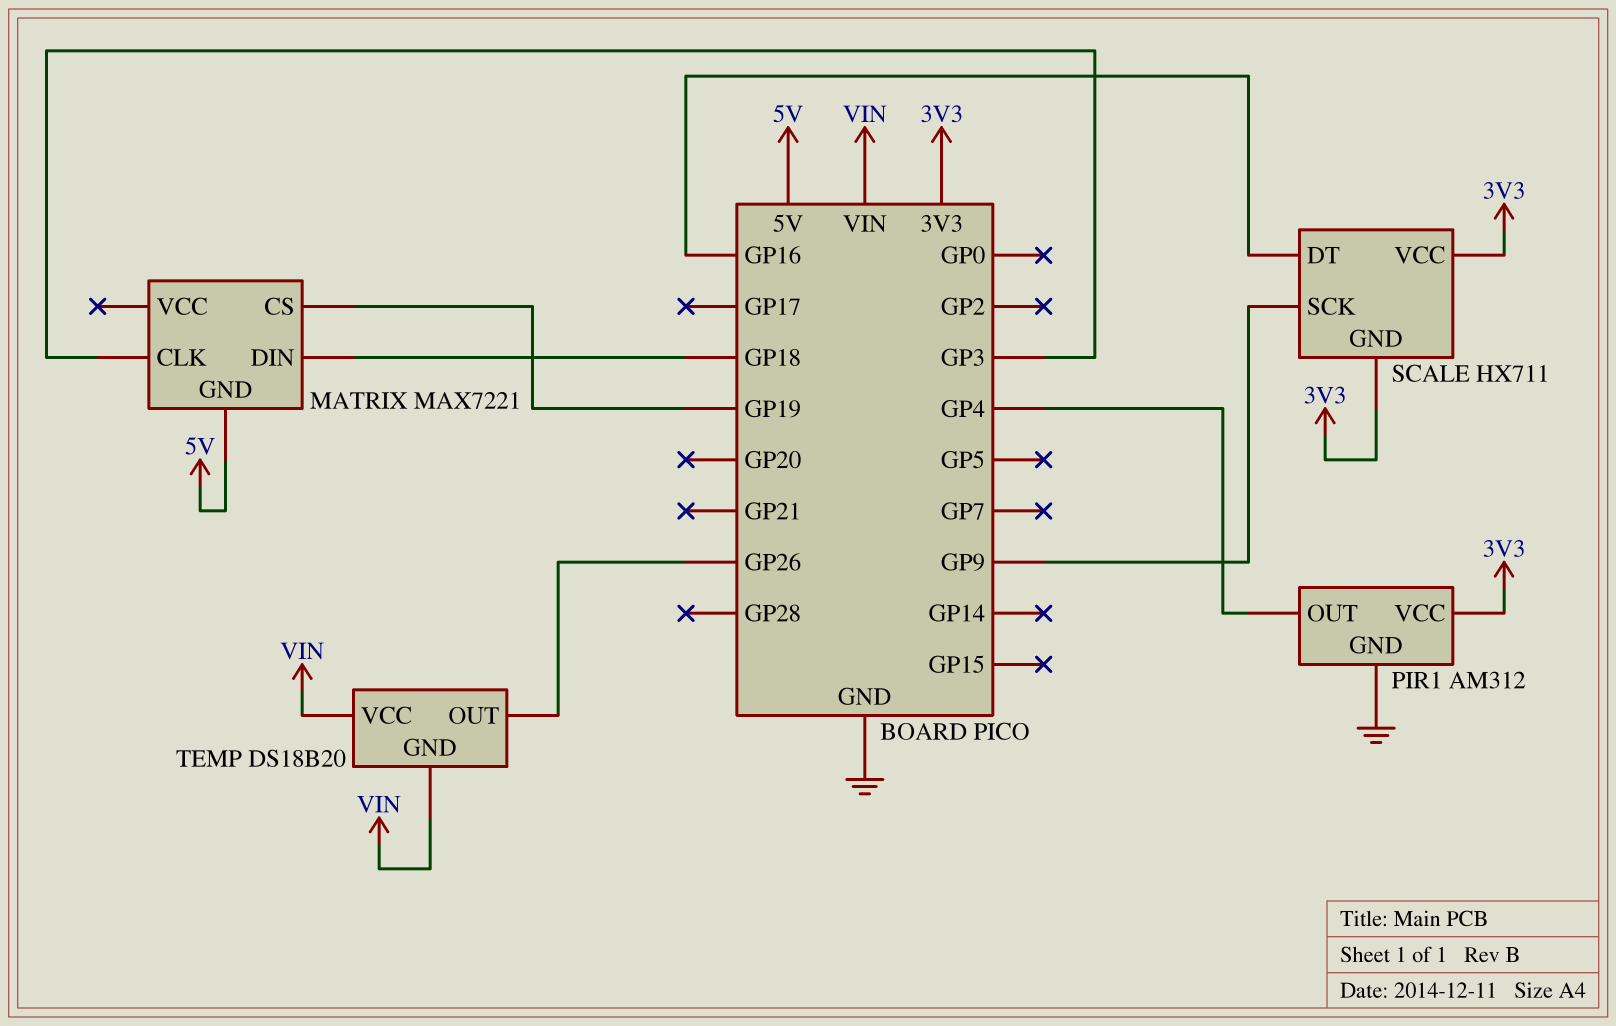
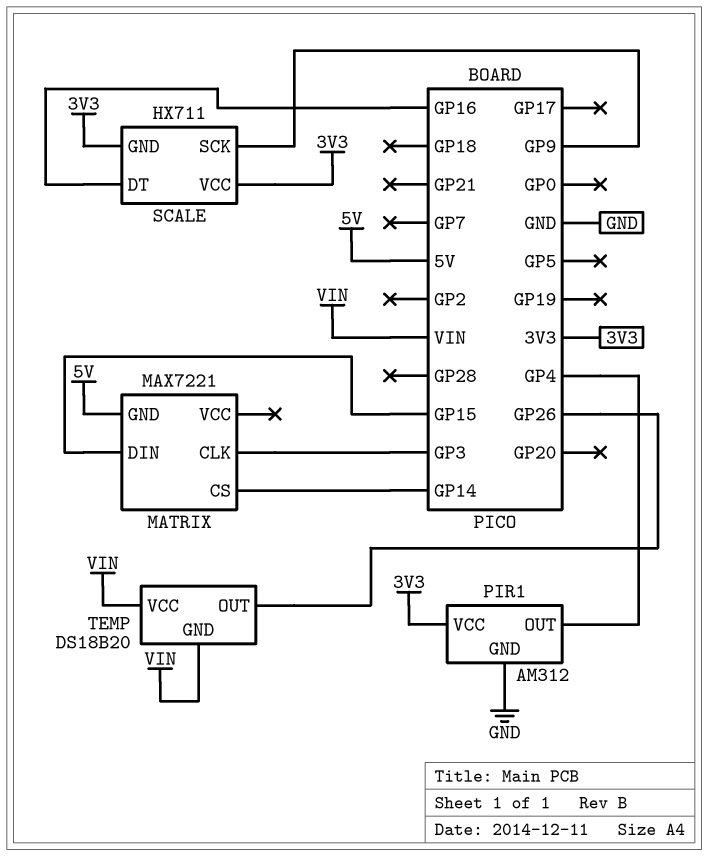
MATRIX pin CS: GP19 -> GP14
MATRIX pin DIN: GP18 -> GP15

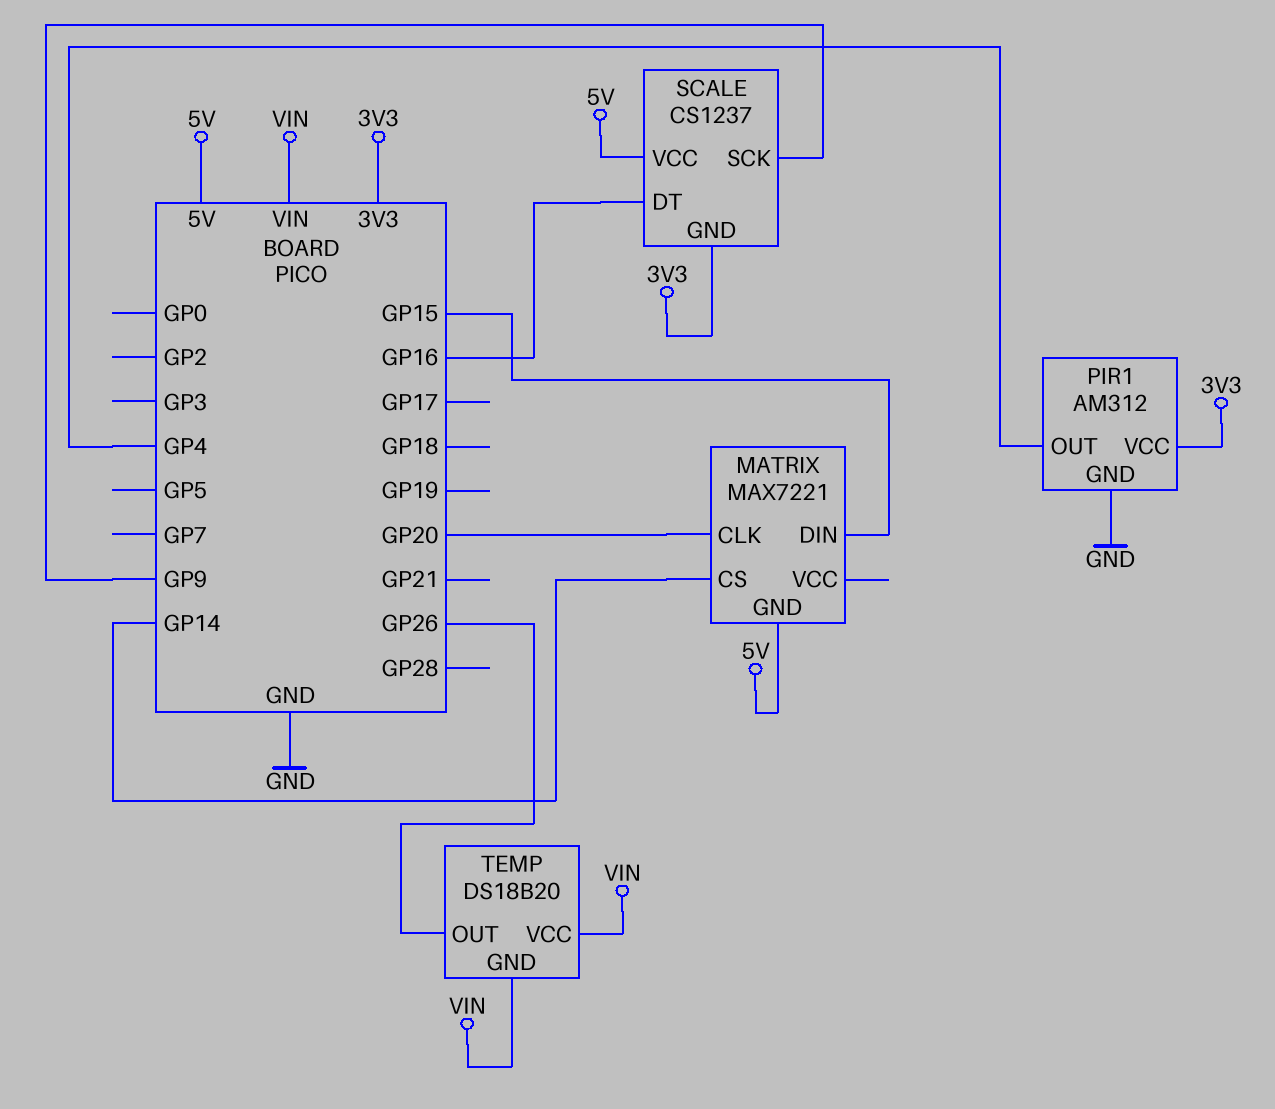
MATRIX pin CLK: GP3 -> GP20
SCALE: HX711 -> CS1237
SCALE pin VCC: 3V3 -> 5V

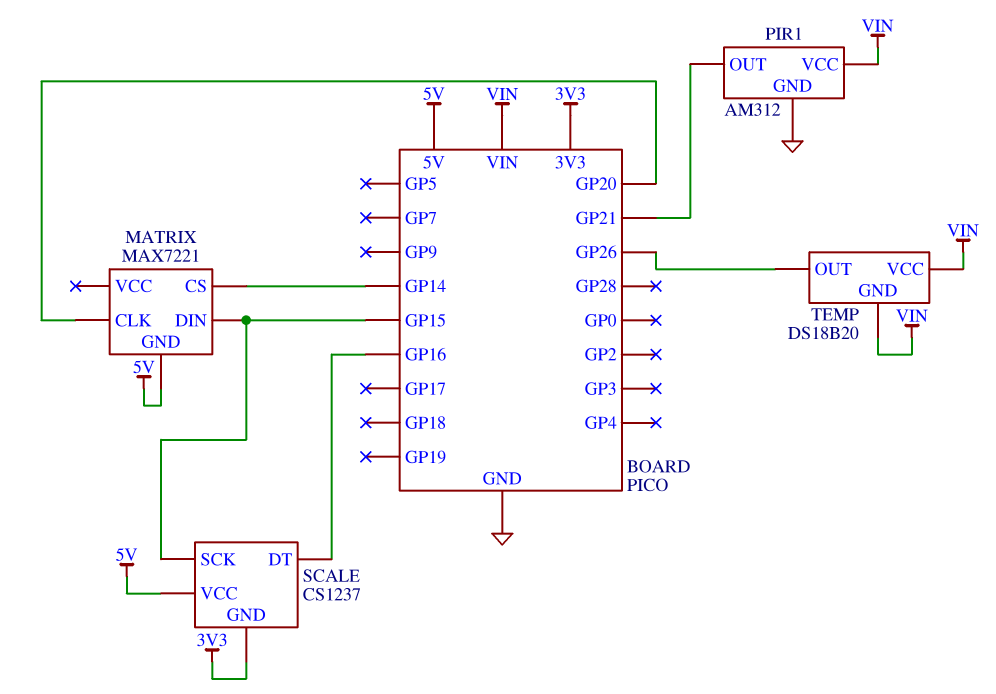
PIR1 pin OUT: GP4 -> GP21
PIR1 pin VCC: 3V3 -> VIN
SCALE pin SCK: GP9 -> GP15

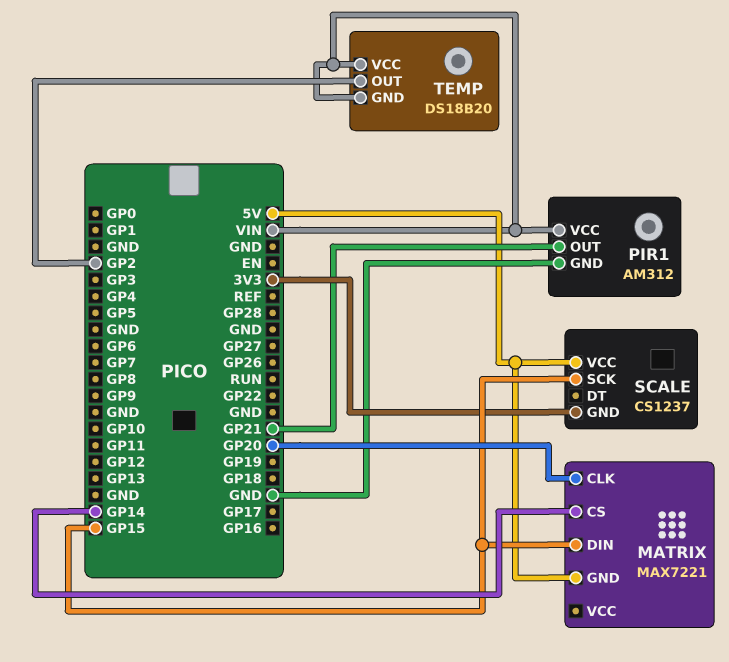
SCALE pin DT: GP16 -> none
TEMP pin OUT: GP26 -> GP2

